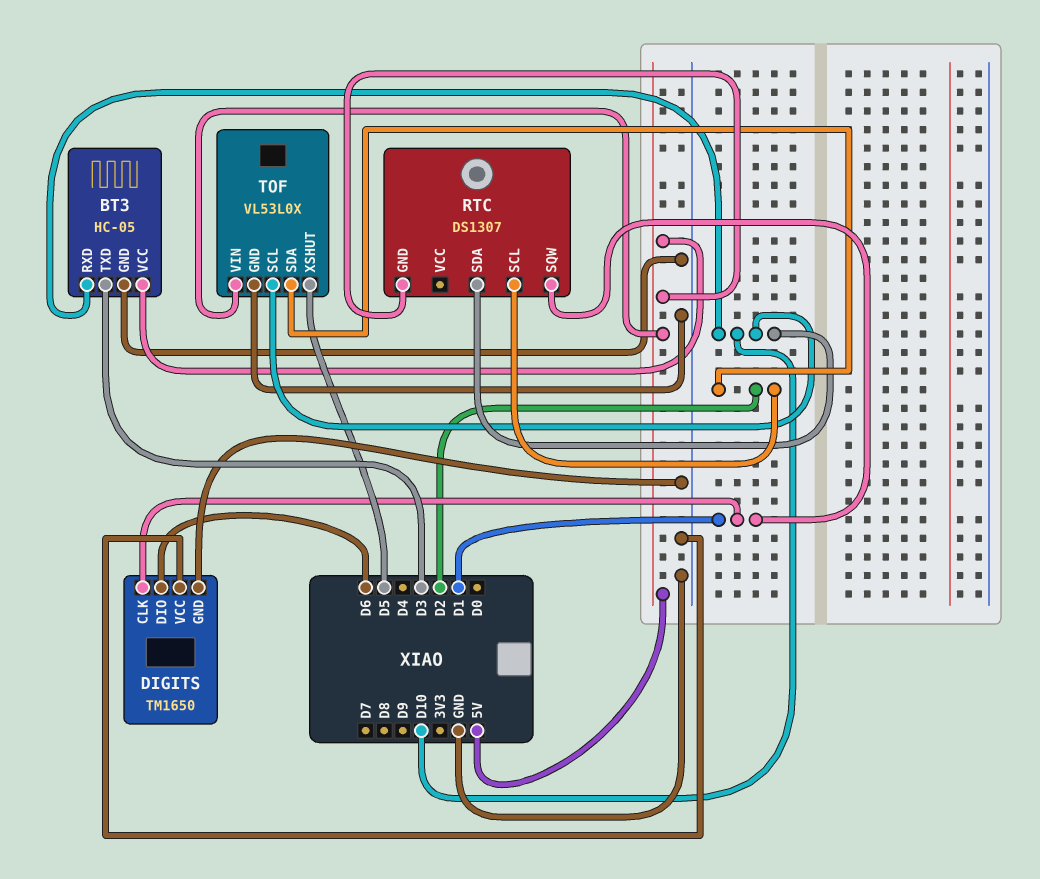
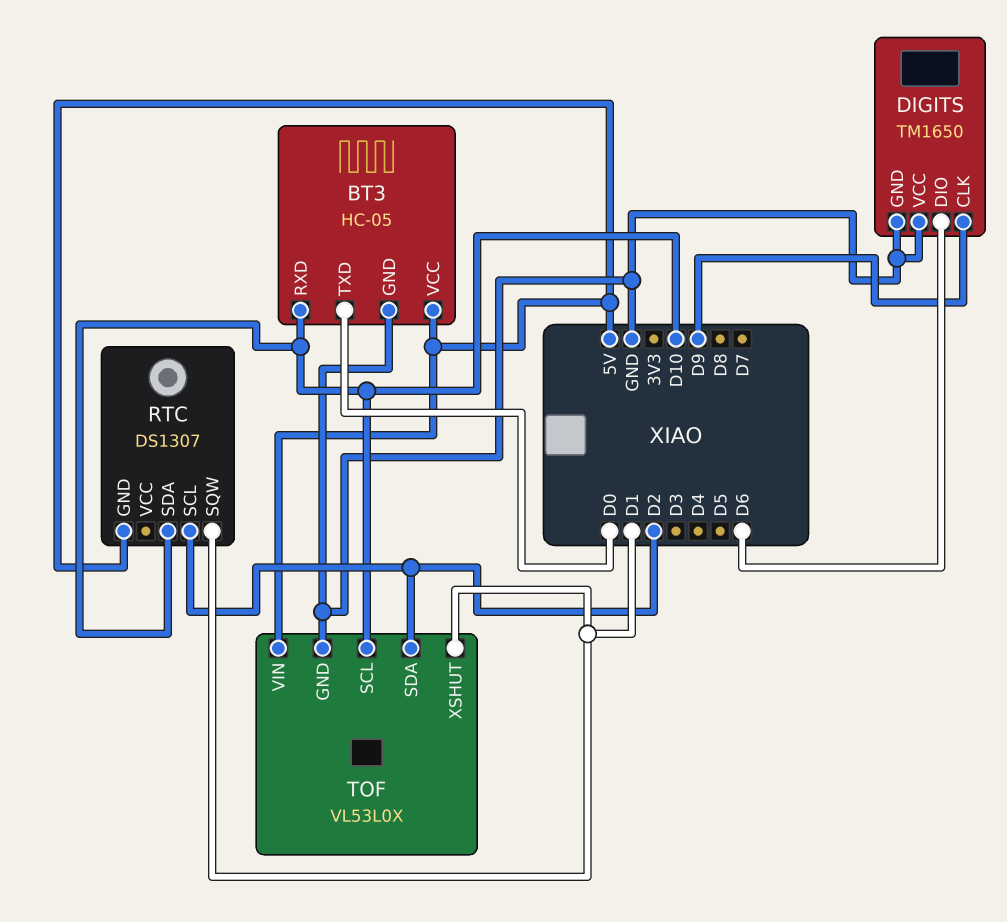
BT3 pin TXD: D3 -> D0
DIGITS pin CLK: D1 -> D9
TOF pin XSHUT: D5 -> D1

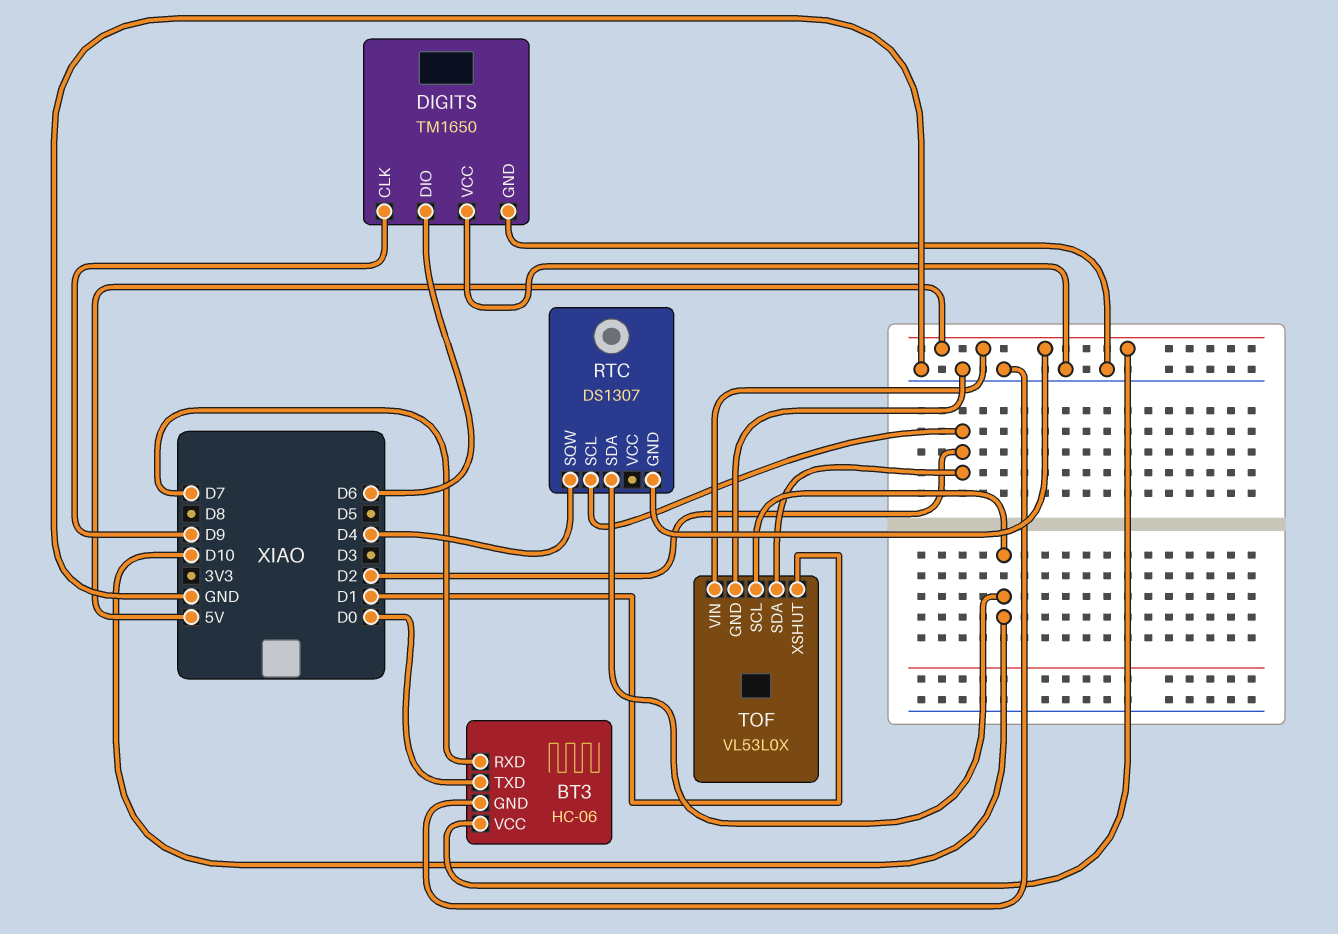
BT3: HC-05 -> HC-06
BT3 pin RXD: D10 -> D7
RTC pin SQW: D1 -> D4

